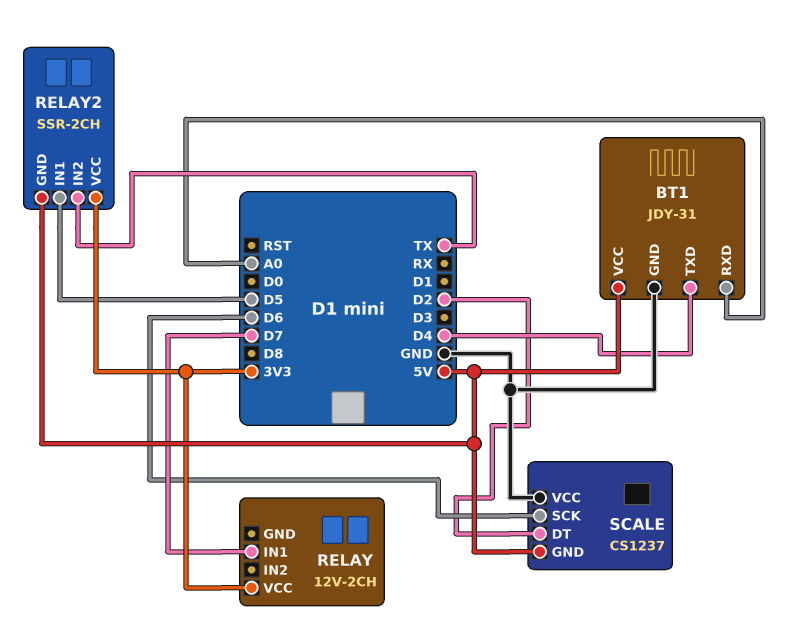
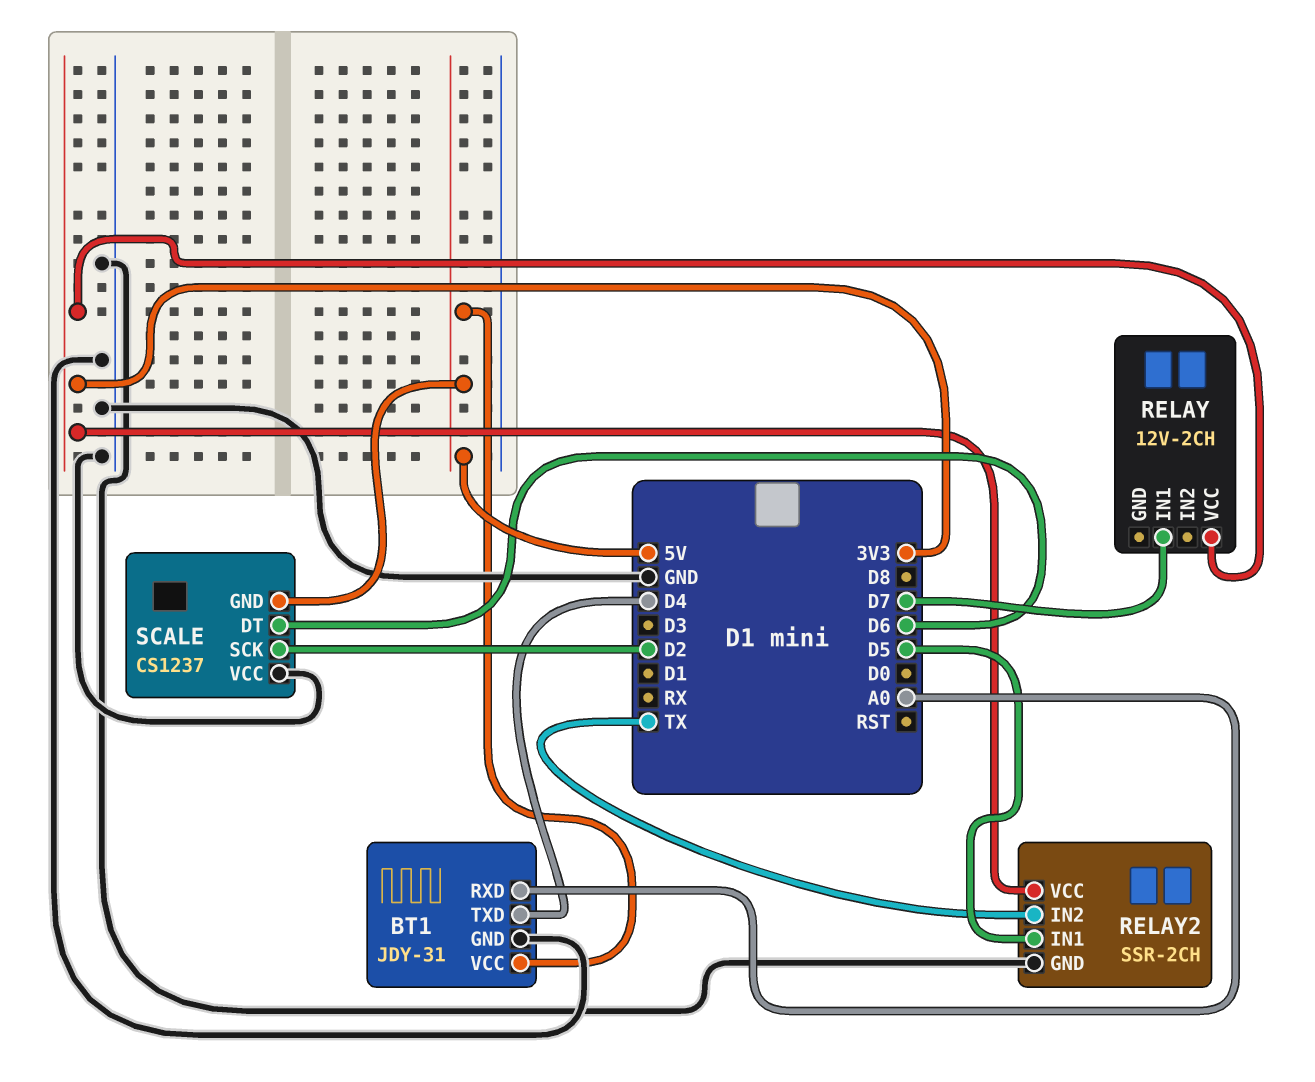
RELAY2 pin GND: 5V -> GND
SCALE pin DT: D2 -> D6
SCALE pin SCK: D6 -> D2

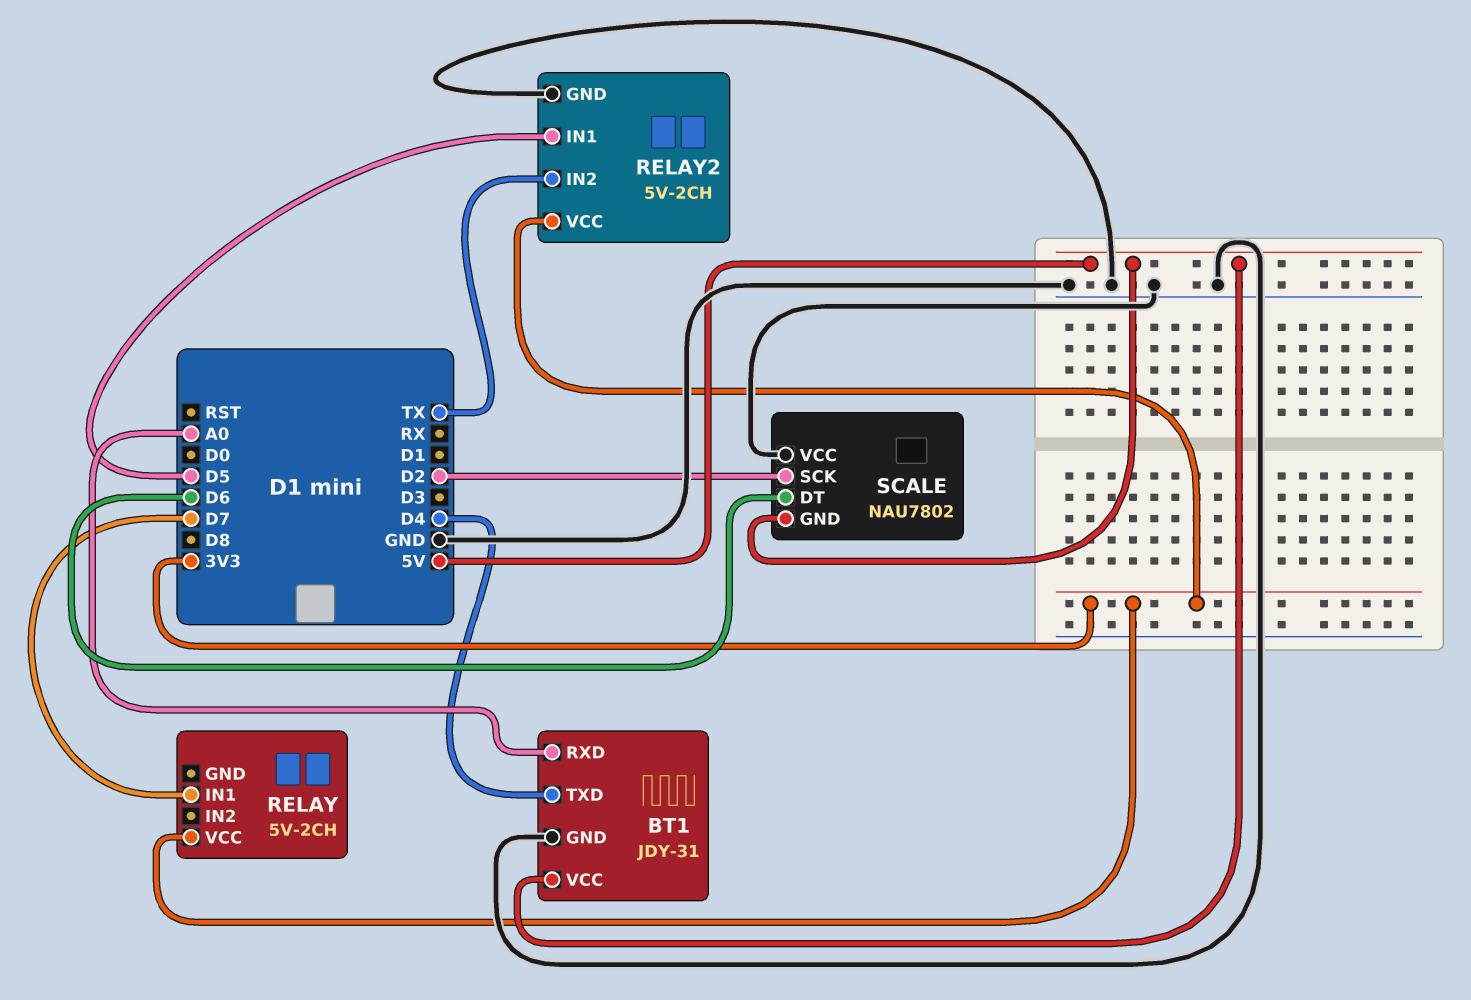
RELAY: 12V-2CH -> 5V-2CH
RELAY2: SSR-2CH -> 5V-2CH
SCALE: CS1237 -> NAU7802

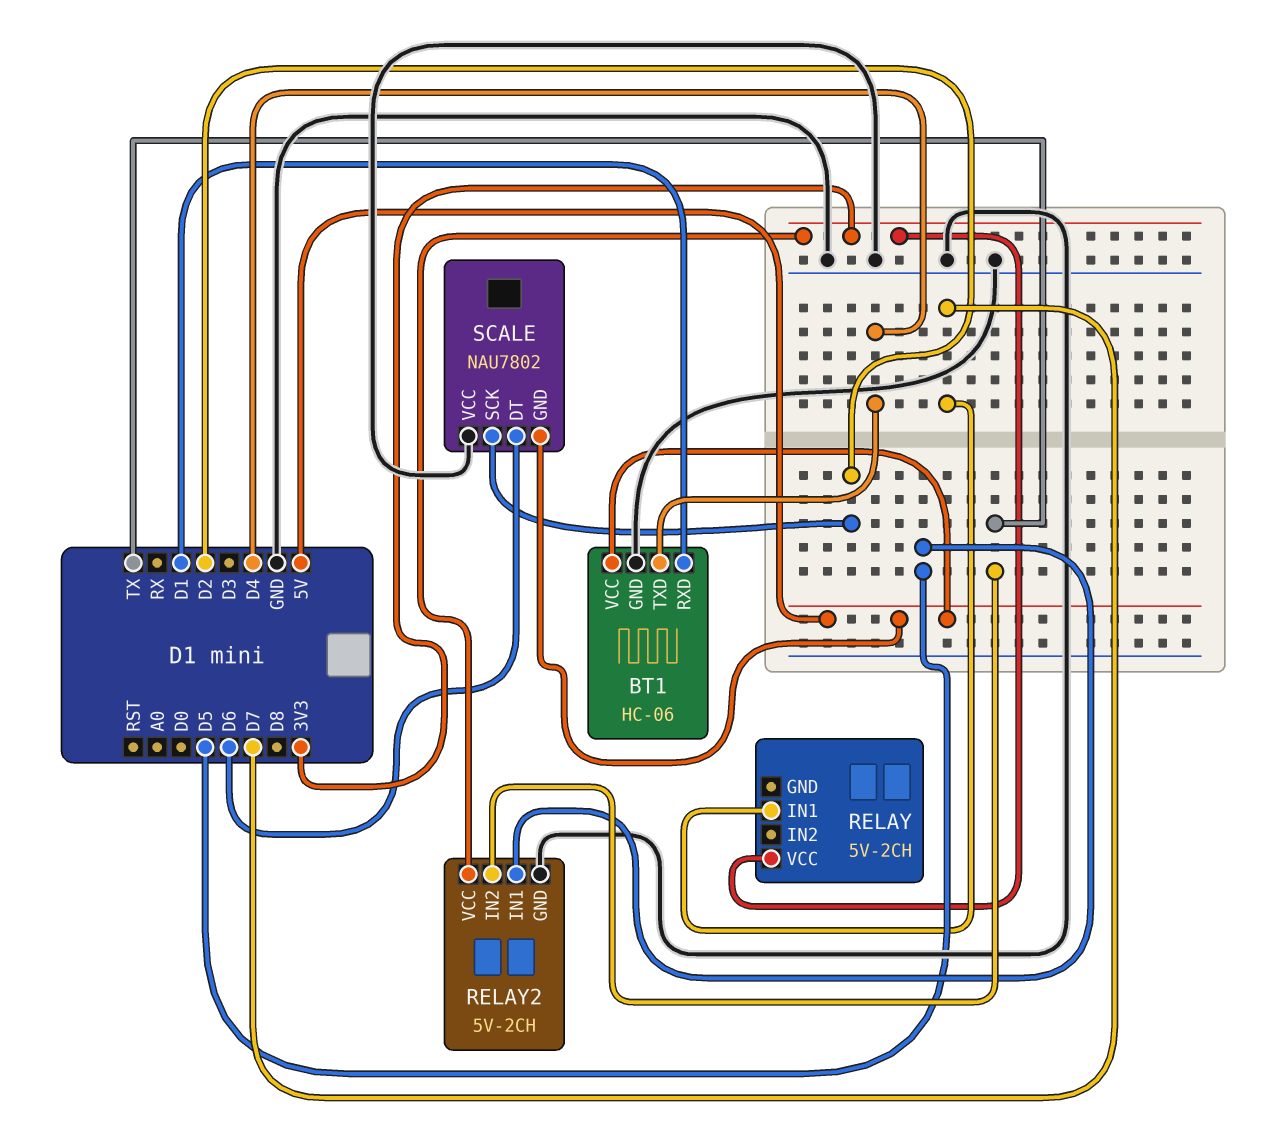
BT1: JDY-31 -> HC-06
BT1 pin RXD: A0 -> D1

